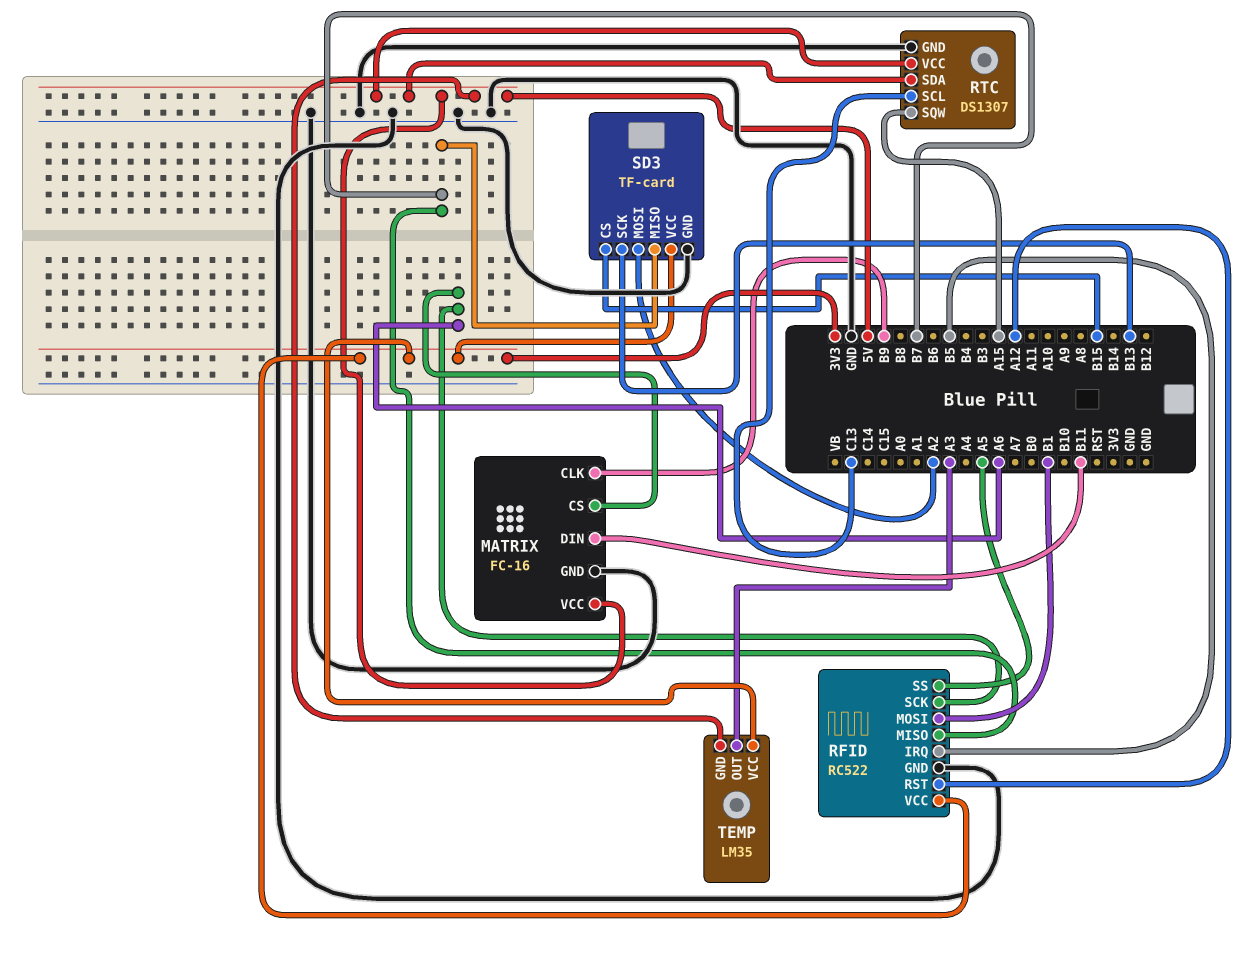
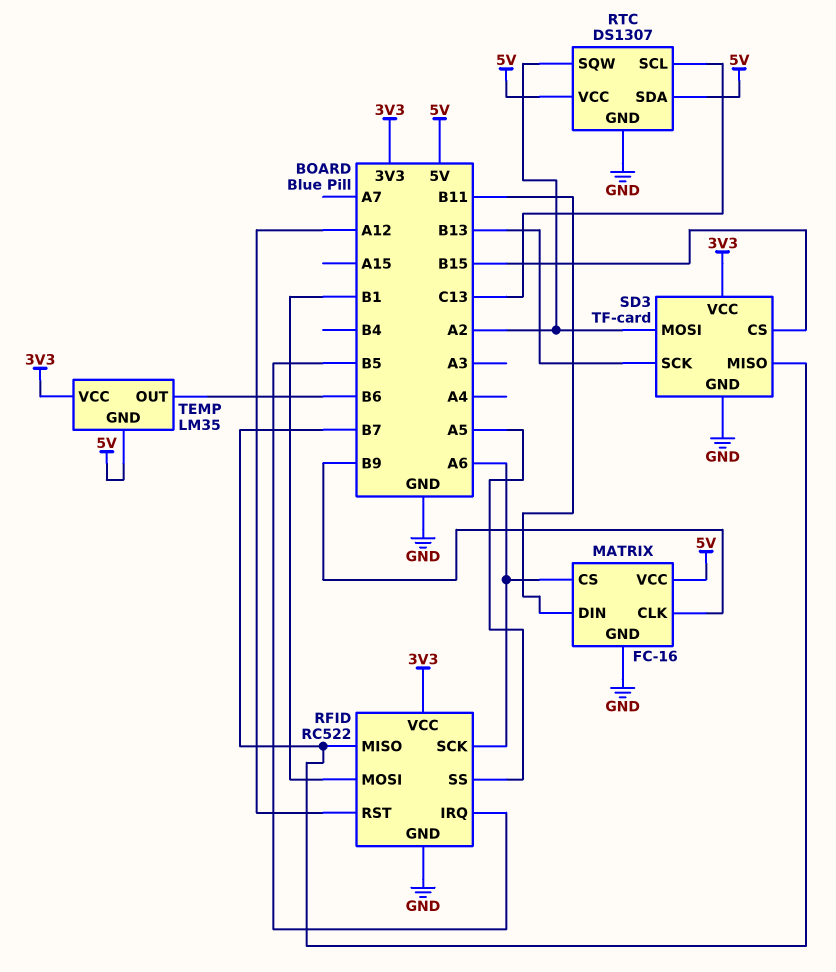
RTC pin SQW: A15 -> A2
TEMP pin OUT: A3 -> B6

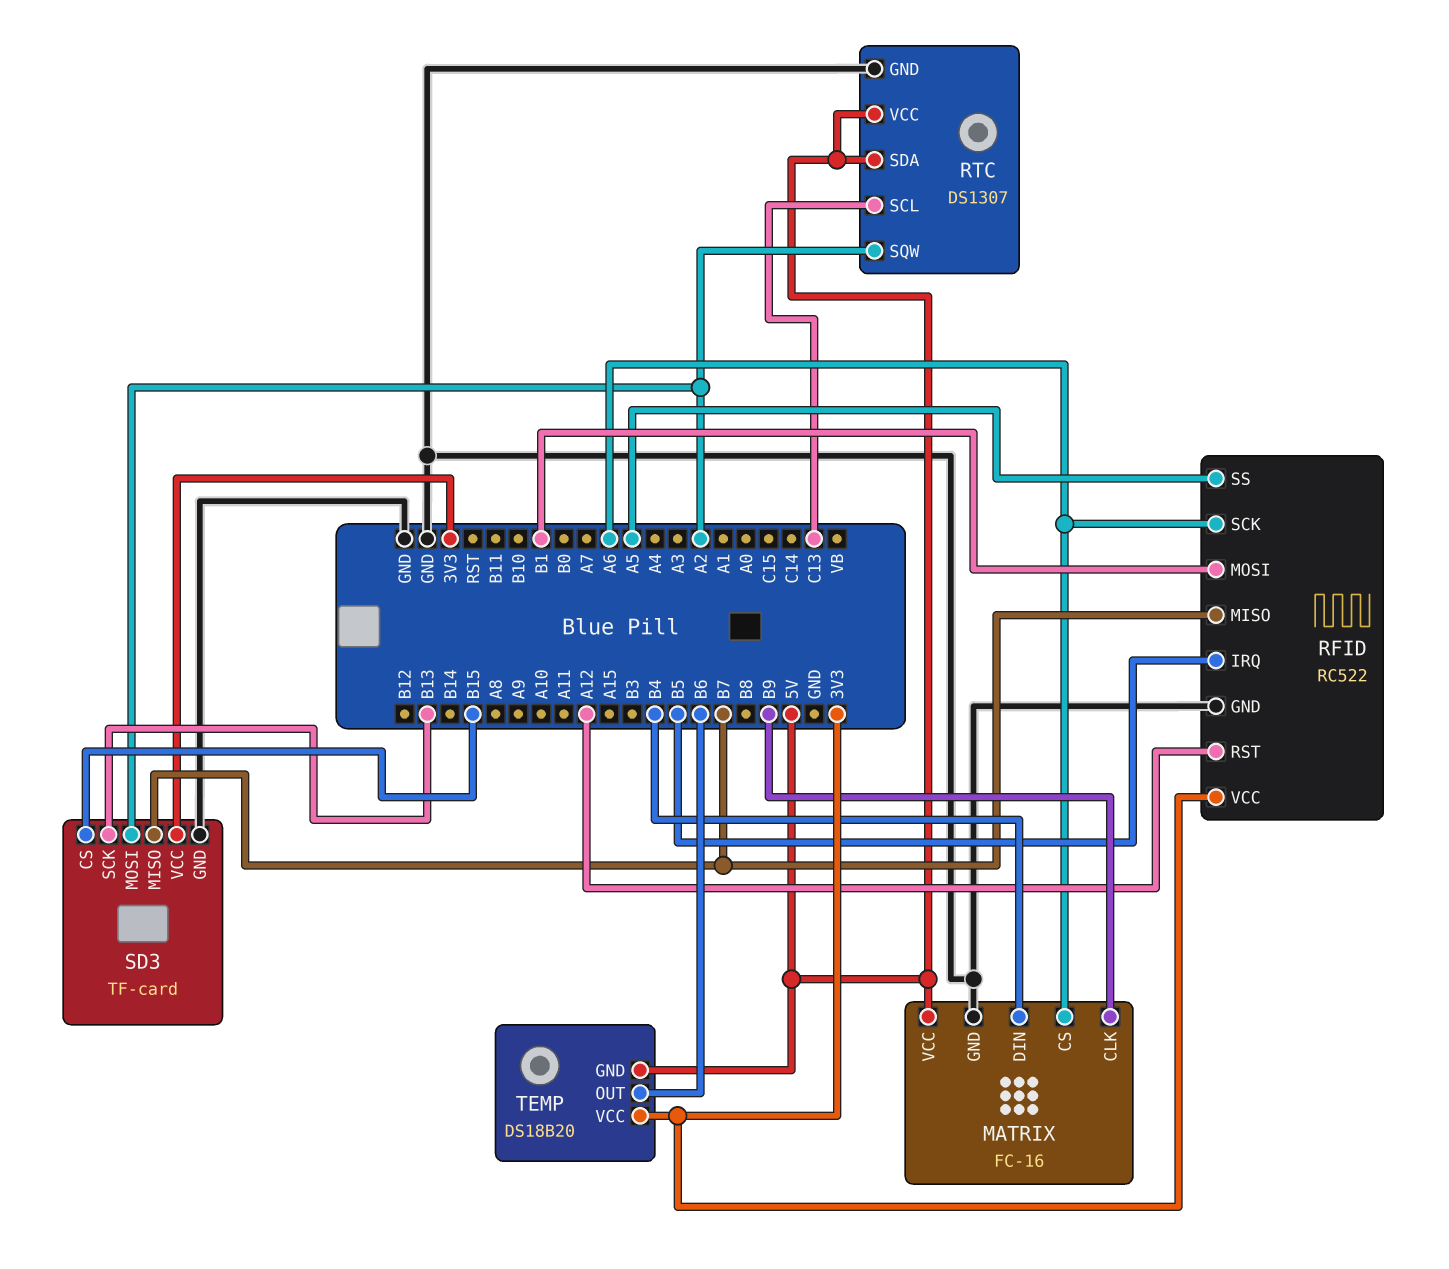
MATRIX pin DIN: B11 -> B4
TEMP: LM35 -> DS18B20

